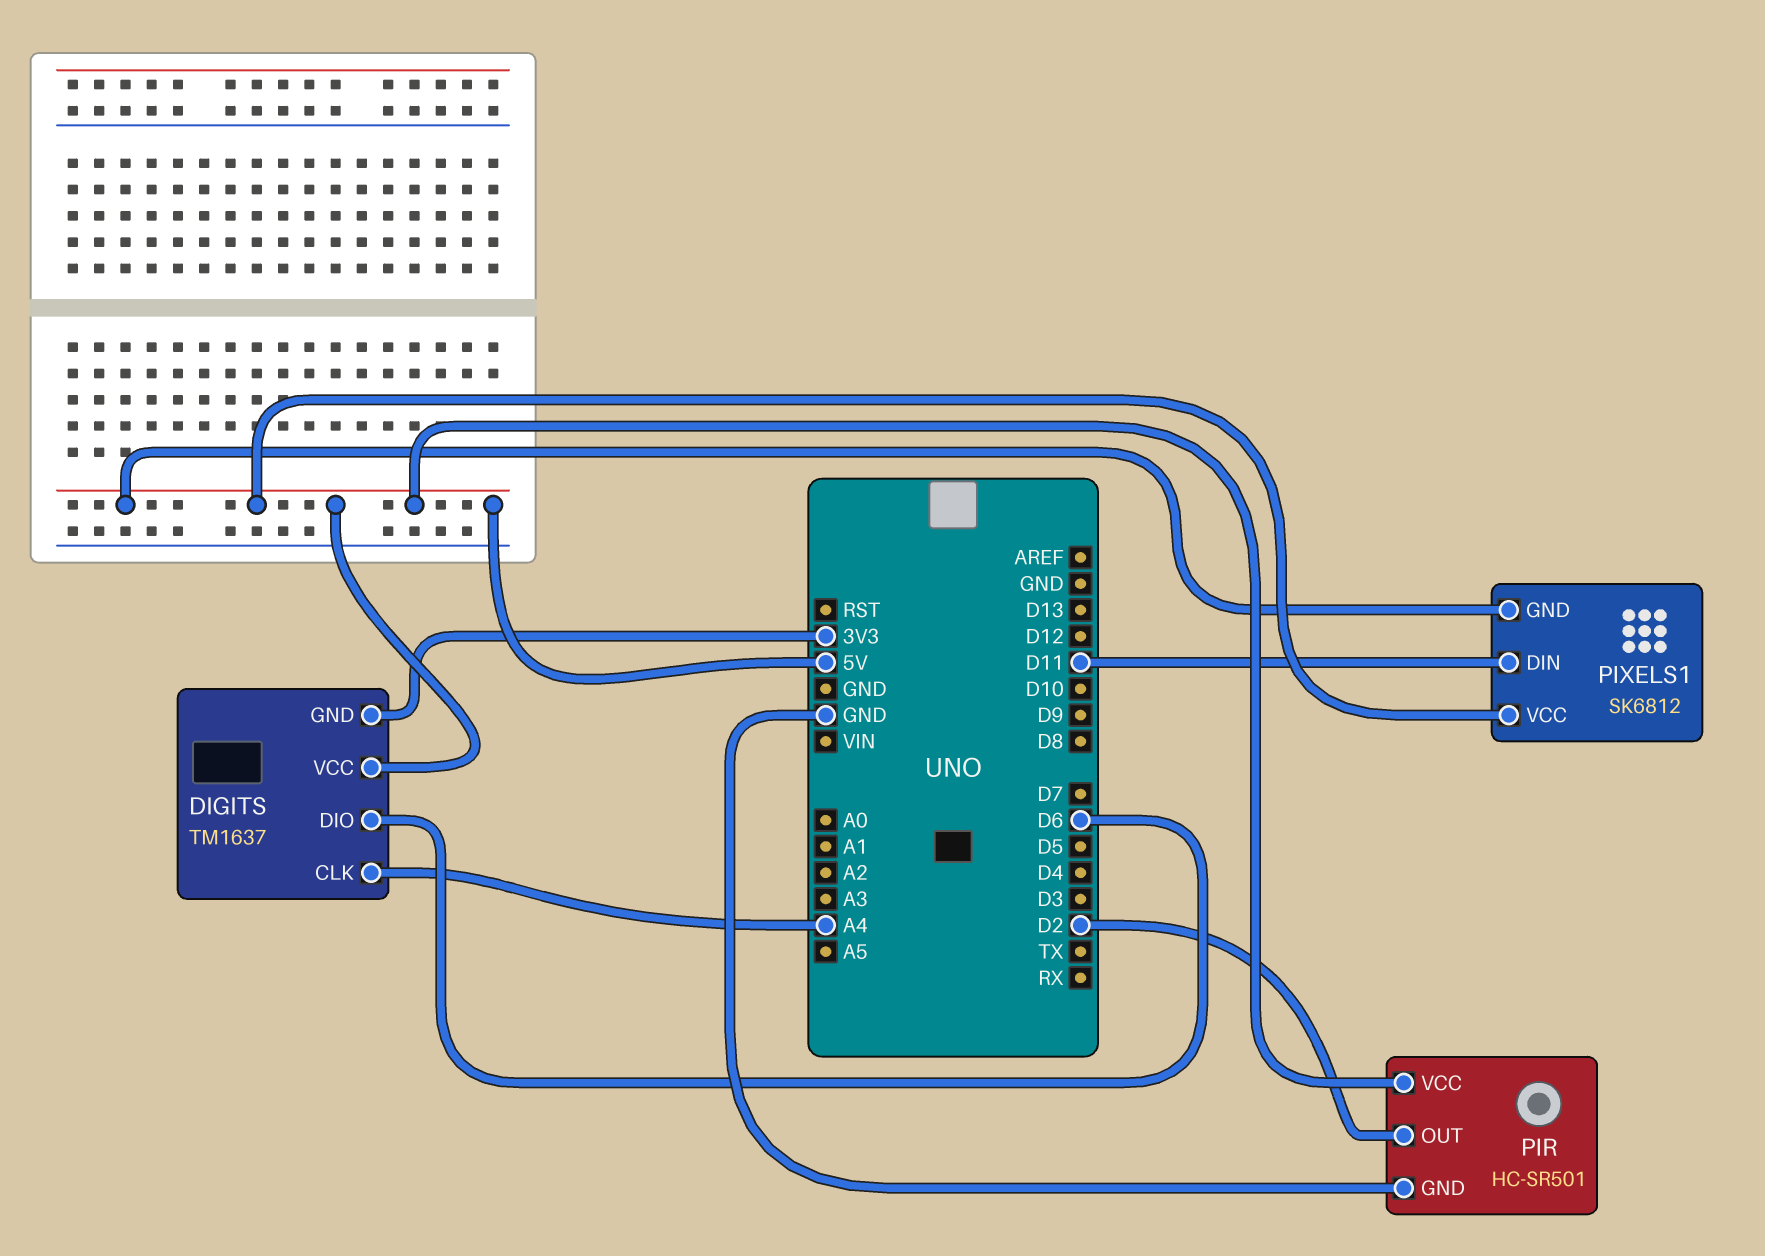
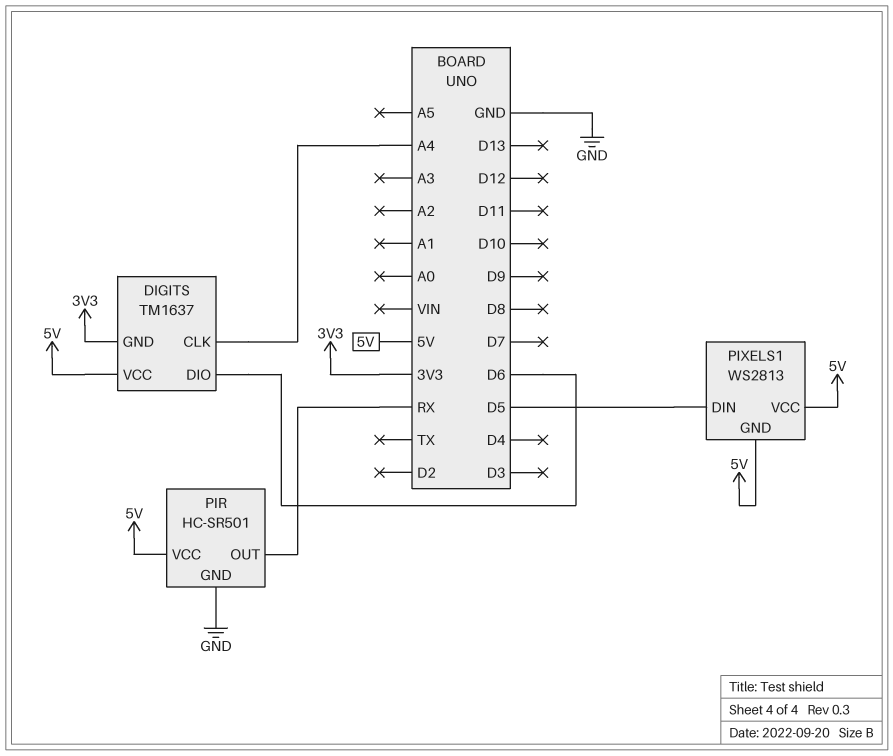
PIR pin OUT: D2 -> RX
PIXELS1: SK6812 -> WS2813
PIXELS1 pin DIN: D11 -> D5

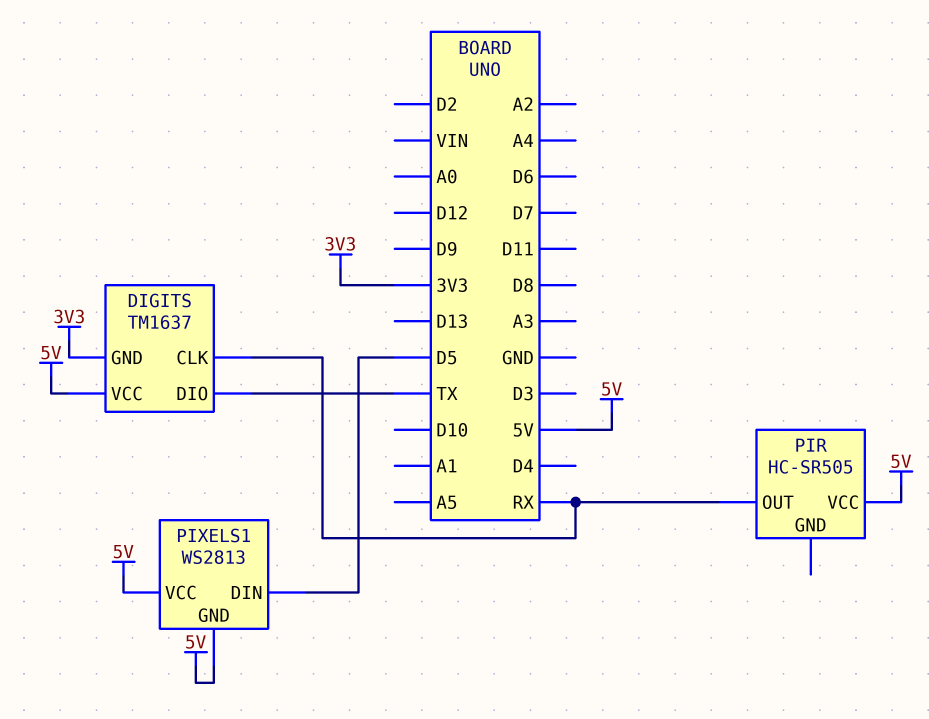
DIGITS pin CLK: A4 -> RX
DIGITS pin DIO: D6 -> TX
PIR: HC-SR501 -> HC-SR505
PIR pin GND: GND -> none

